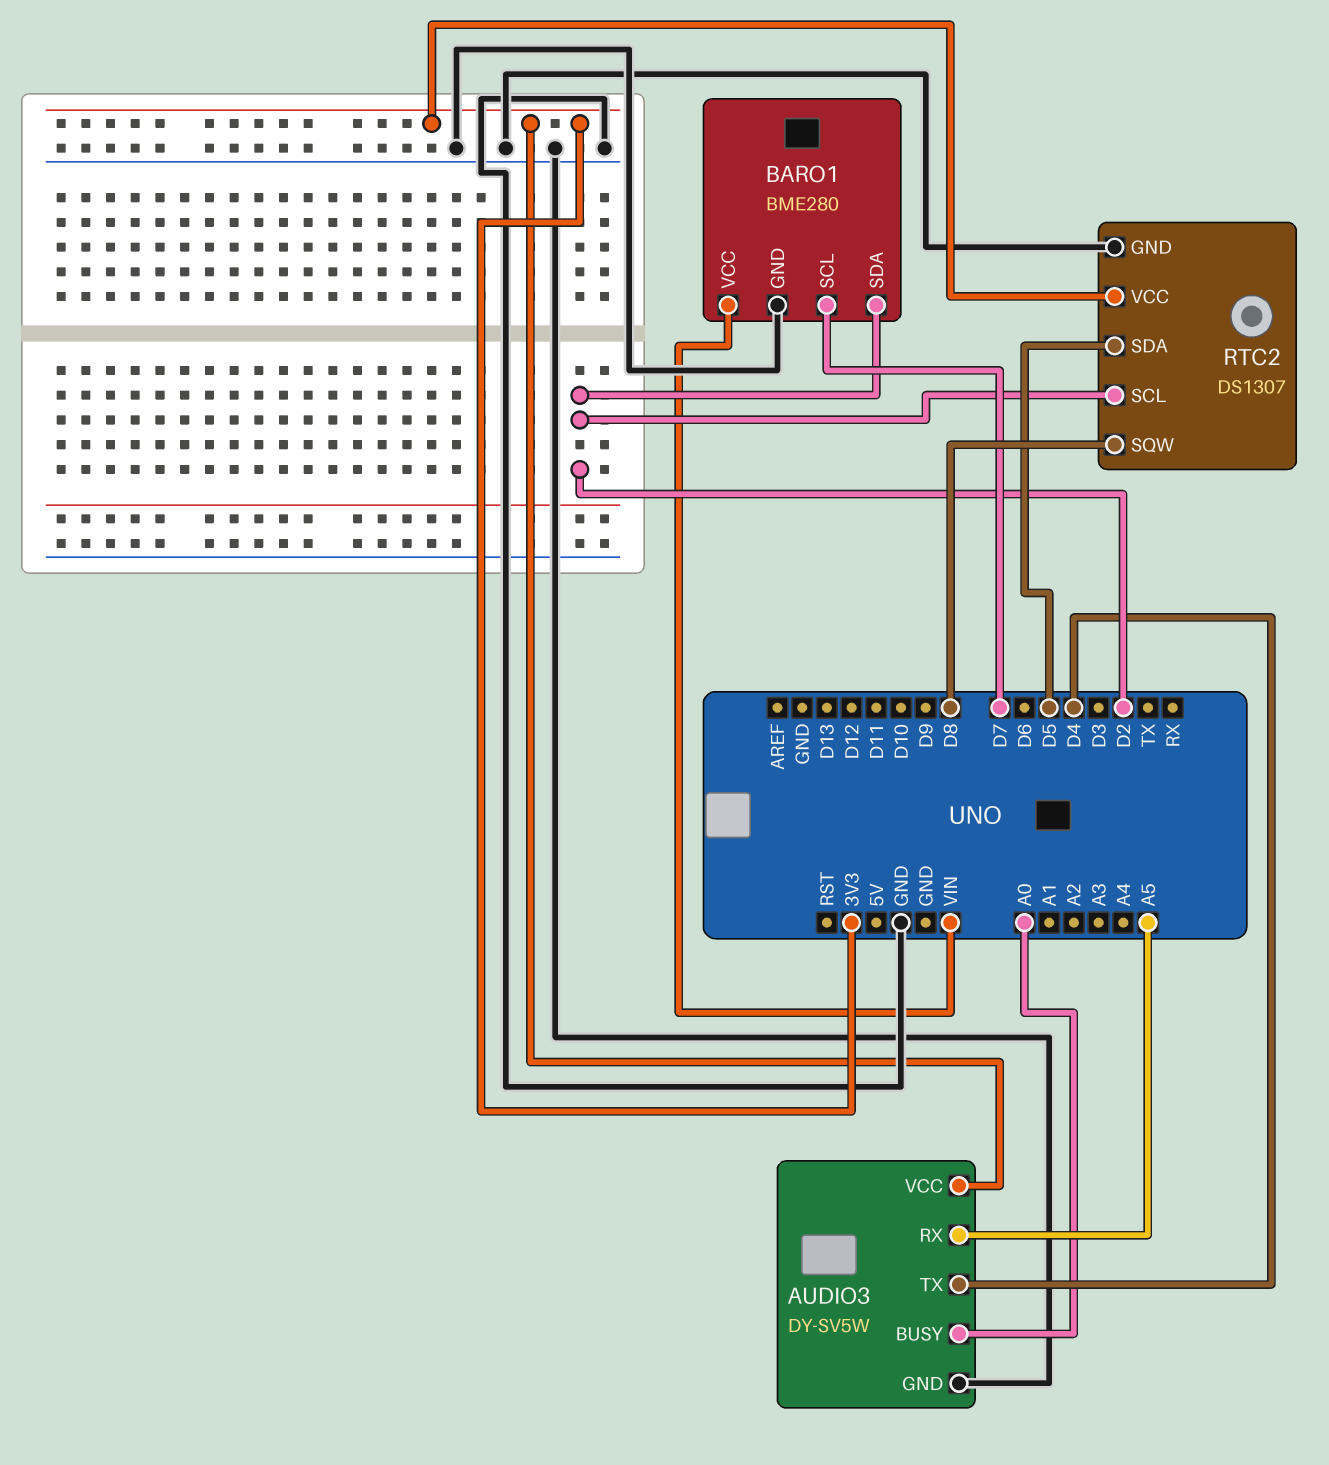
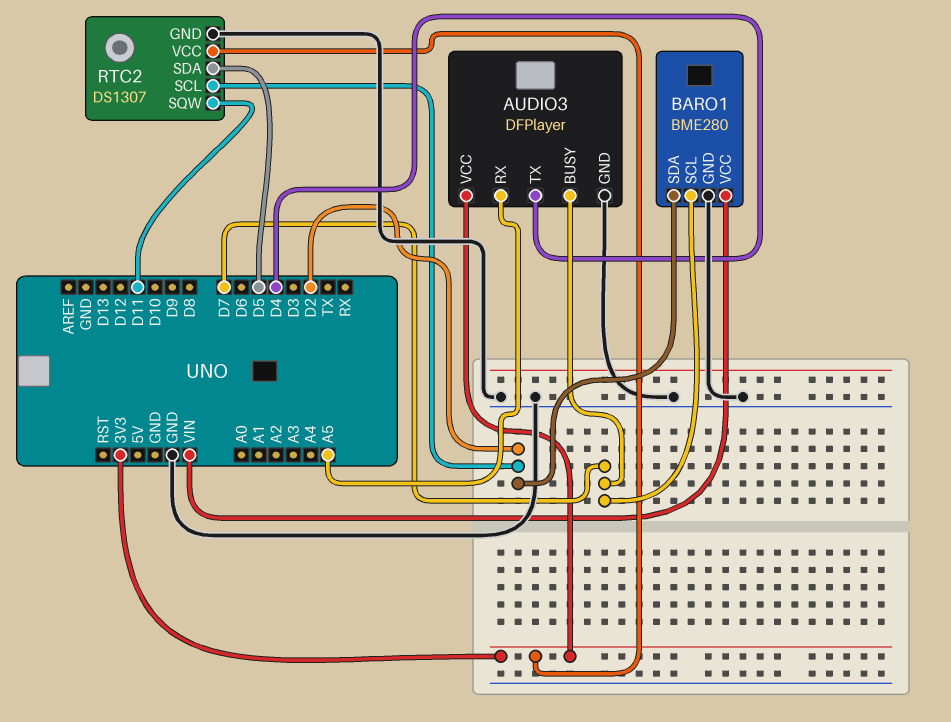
AUDIO3: DY-SV5W -> DFPlayer
AUDIO3 pin BUSY: A0 -> D7
RTC2 pin SQW: D8 -> D11

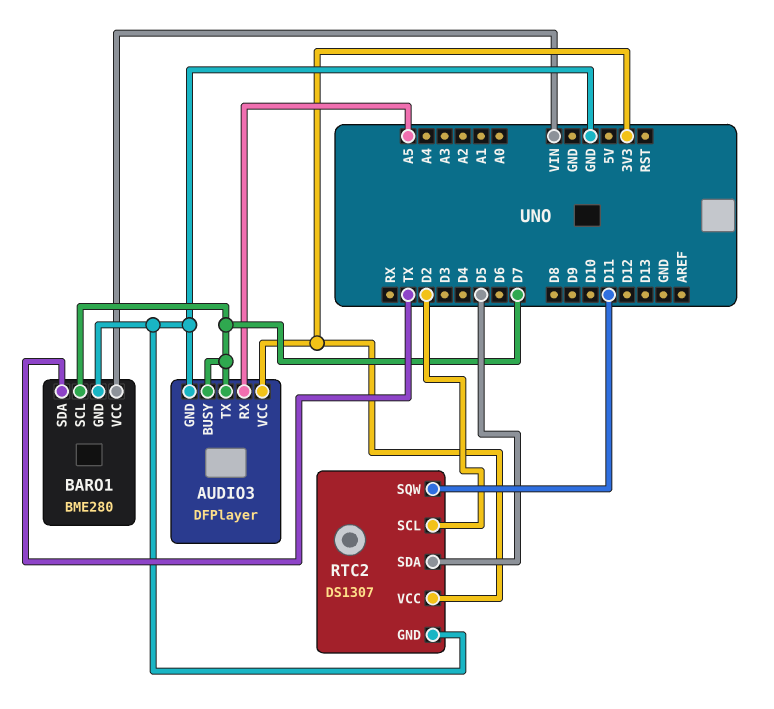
AUDIO3 pin TX: D4 -> D7
BARO1 pin SDA: D2 -> TX

